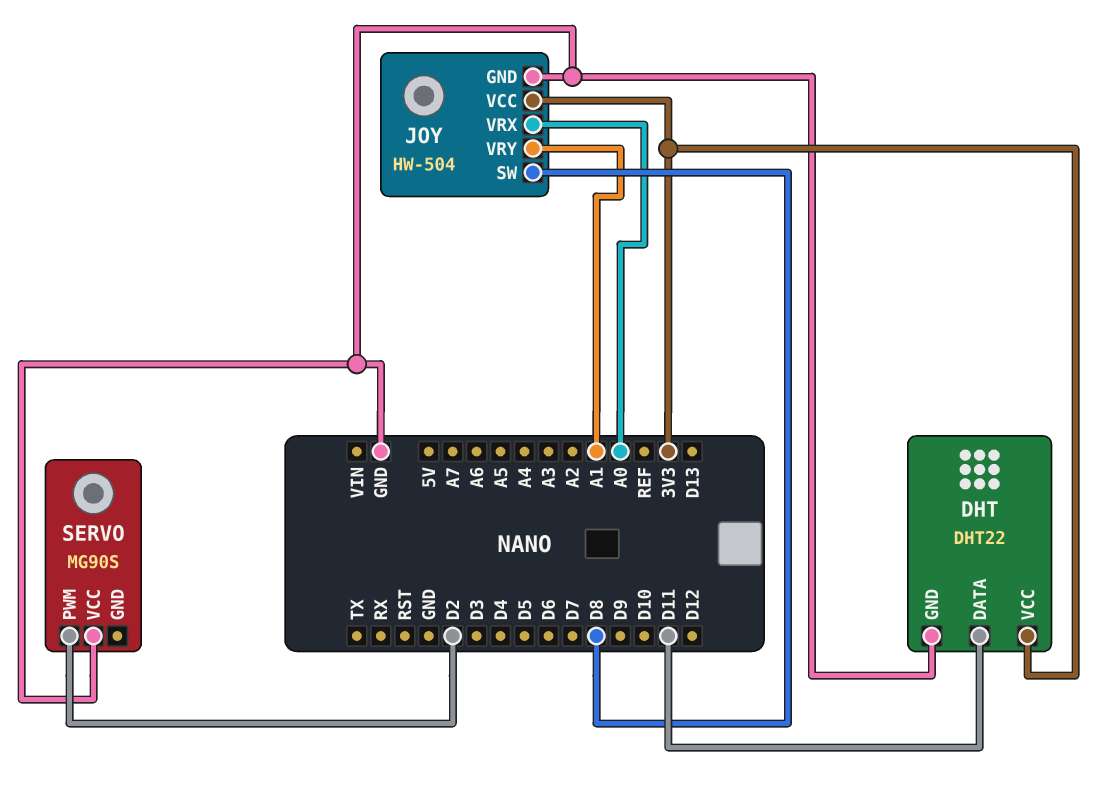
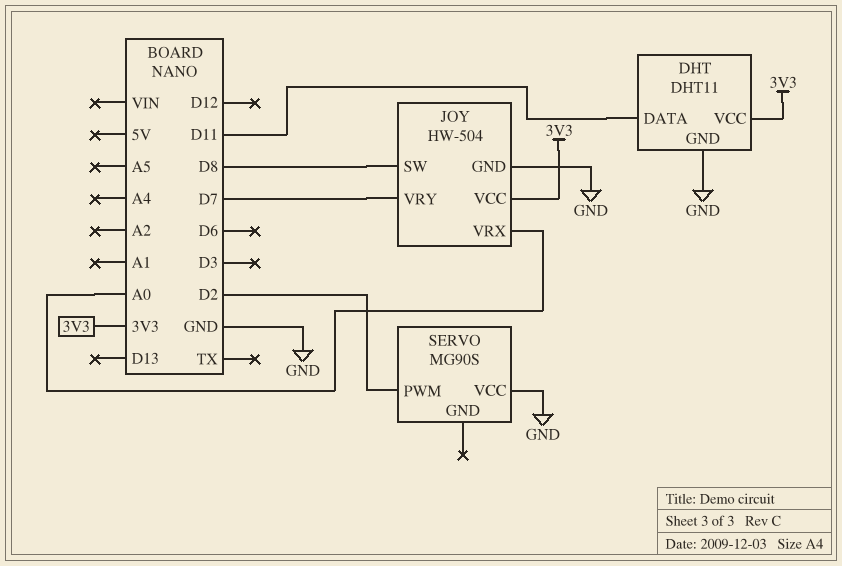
DHT: DHT22 -> DHT11
JOY pin VRY: A1 -> D7

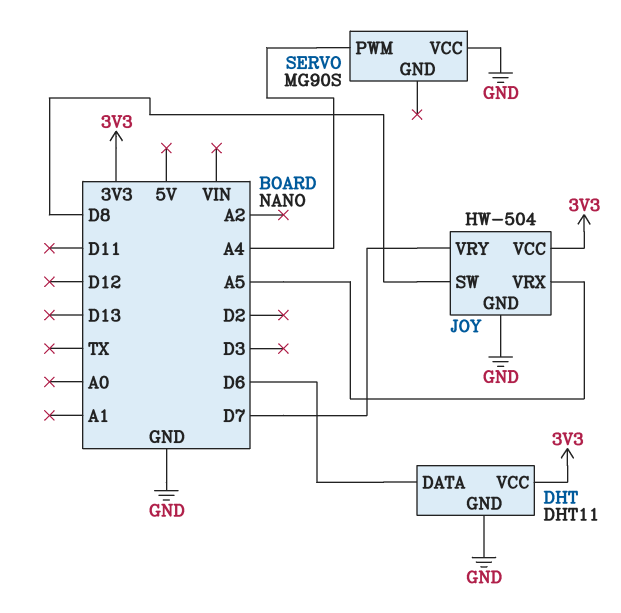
DHT pin DATA: D11 -> D6
JOY pin VRX: A0 -> A5
SERVO pin PWM: D2 -> A4

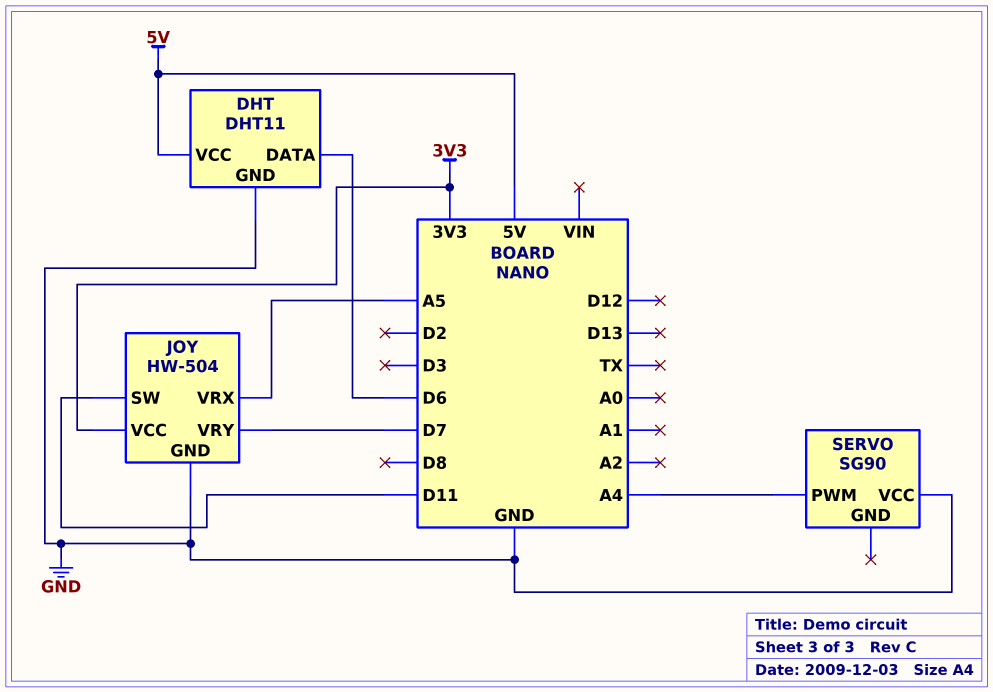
DHT pin VCC: 3V3 -> 5V
JOY pin SW: D8 -> D11
SERVO: MG90S -> SG90

